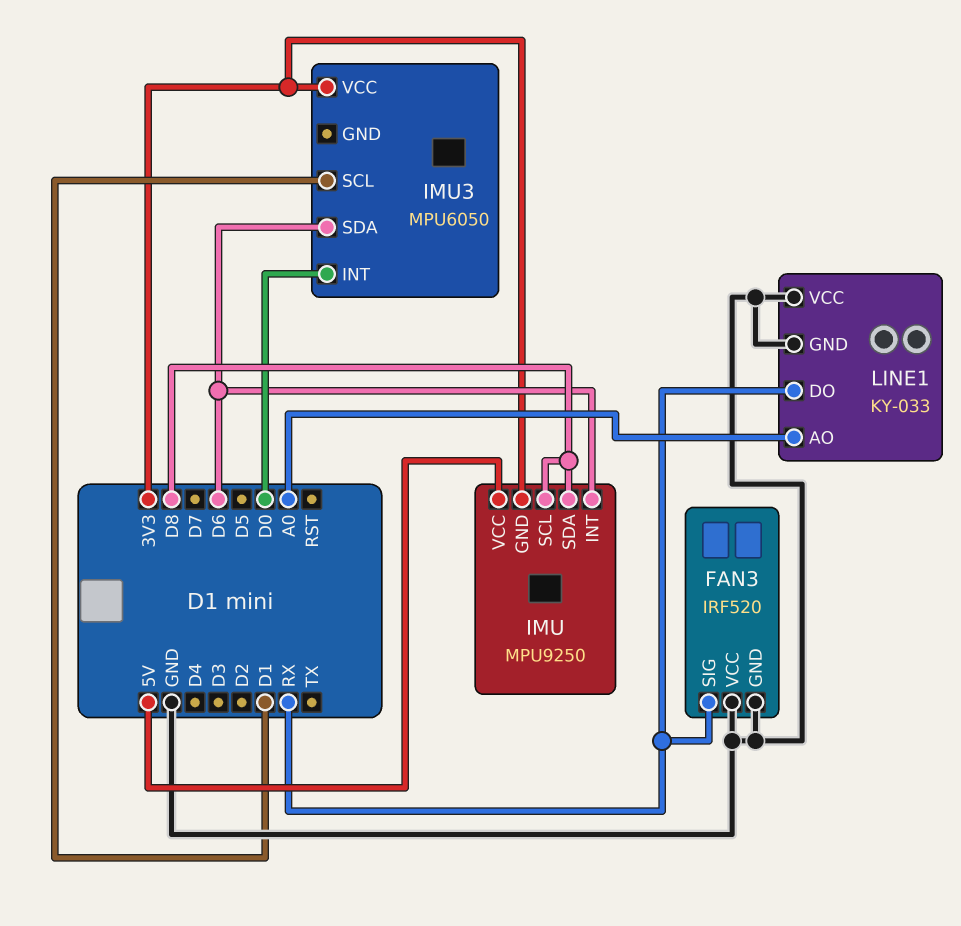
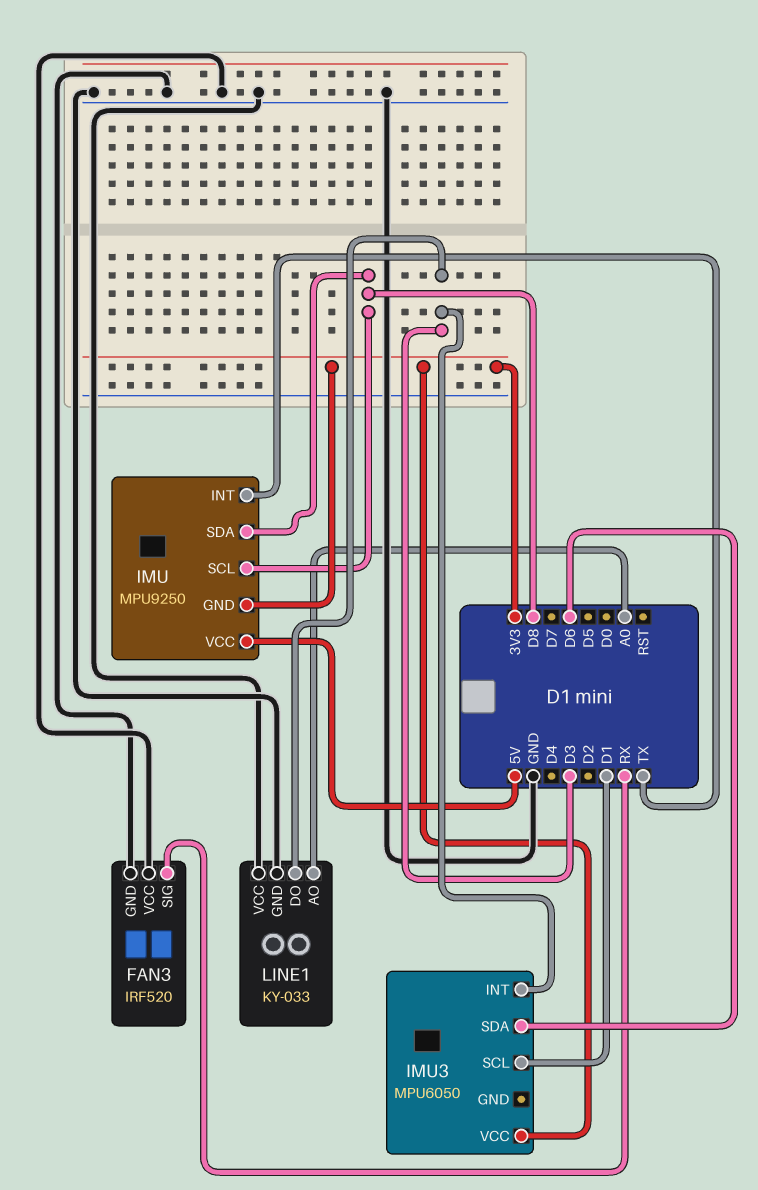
IMU pin INT: D6 -> TX
IMU3 pin INT: D0 -> D3
LINE1 pin DO: RX -> D3

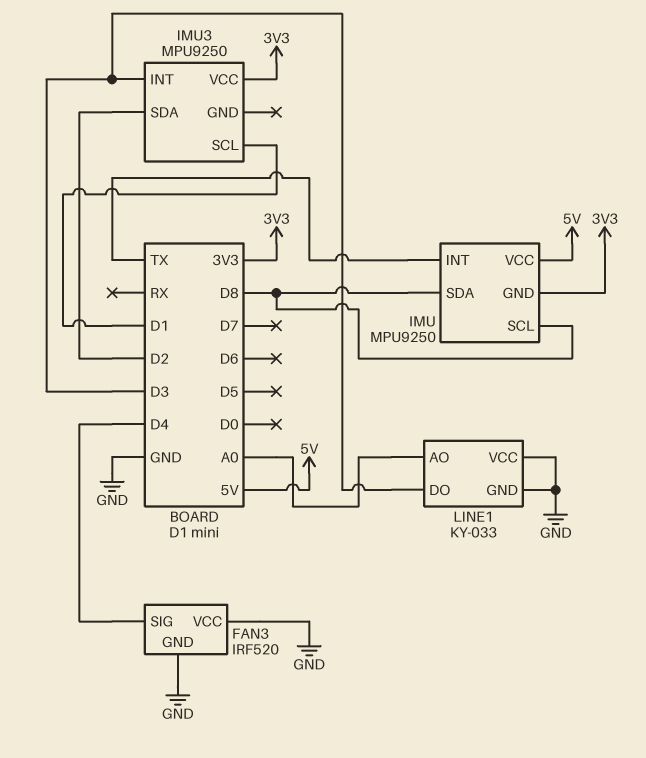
FAN3 pin SIG: RX -> D4
IMU3: MPU6050 -> MPU9250
IMU3 pin SDA: D6 -> D2

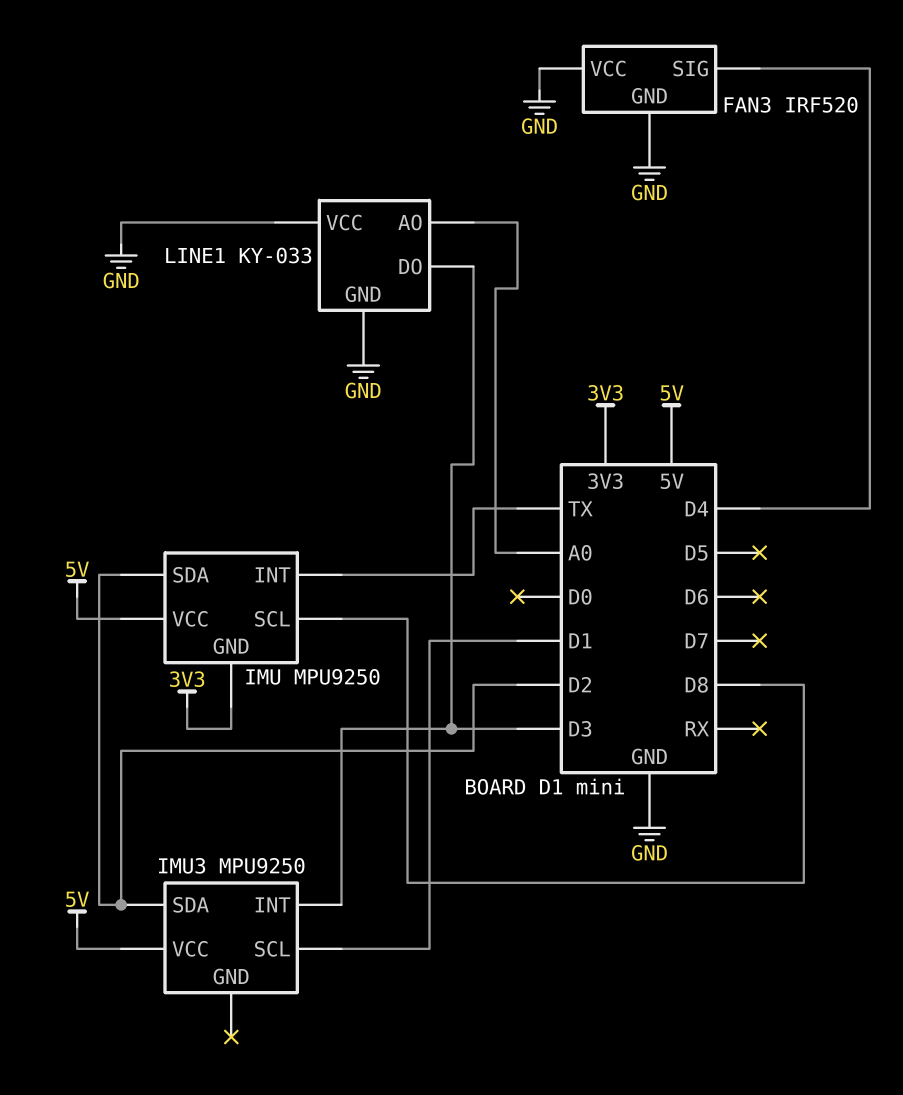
IMU pin SDA: D8 -> D2
IMU3 pin VCC: 3V3 -> 5V

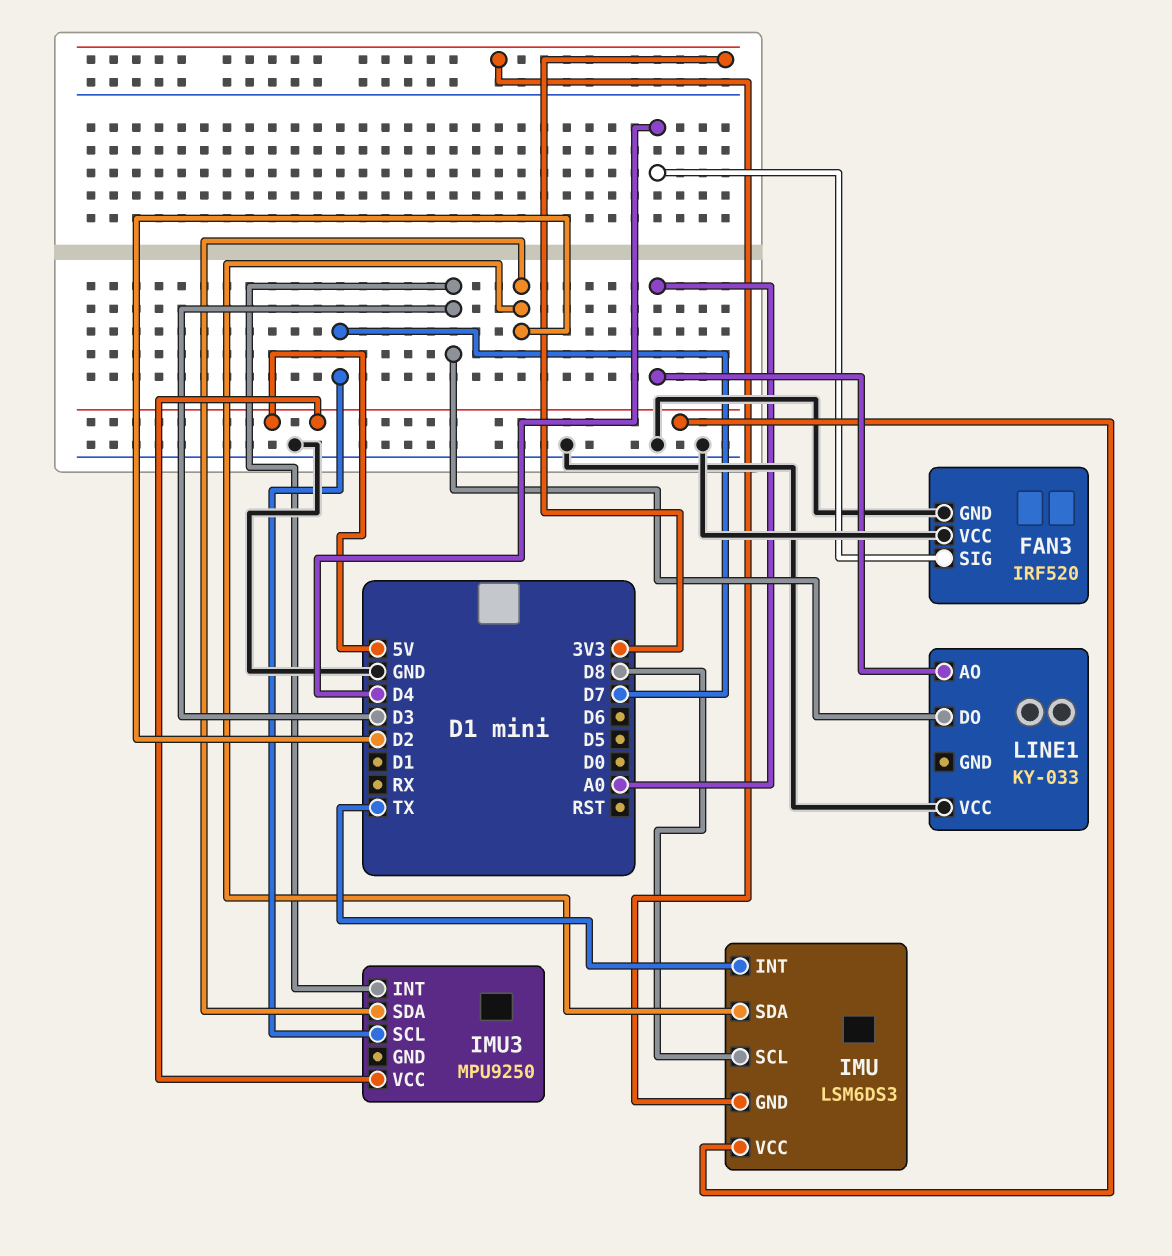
IMU: MPU9250 -> LSM6DS3
IMU3 pin SCL: D1 -> D7
LINE1 pin GND: GND -> none

